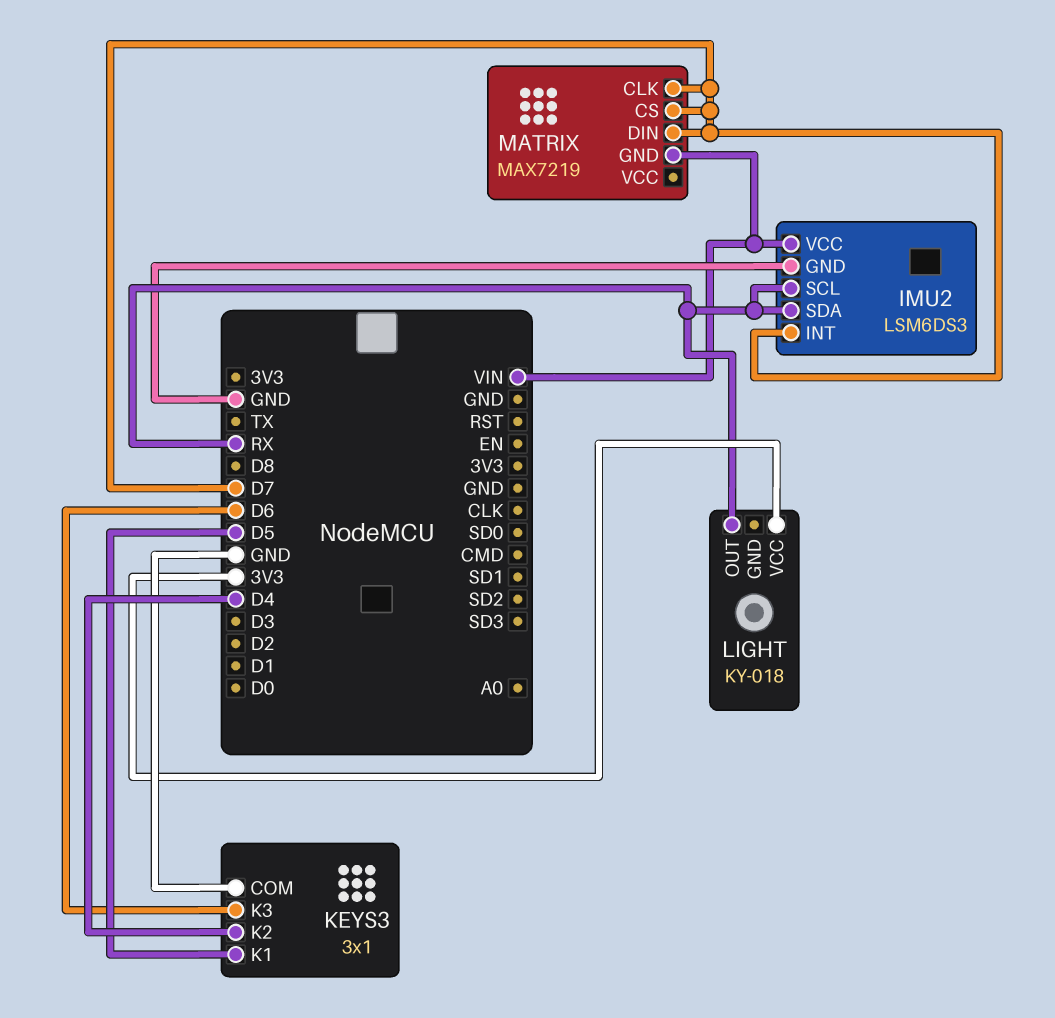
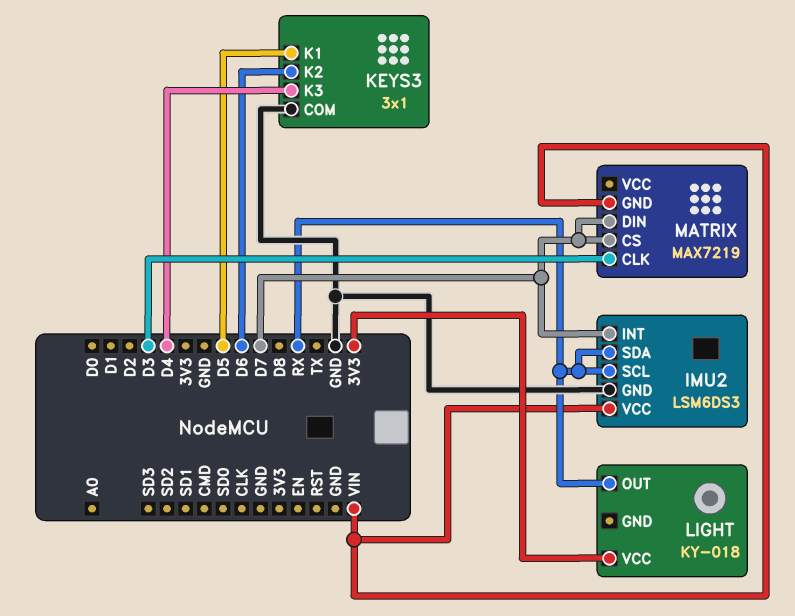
KEYS3 pin K2: D4 -> D6
KEYS3 pin K3: D6 -> D4
MATRIX pin CLK: D7 -> D3

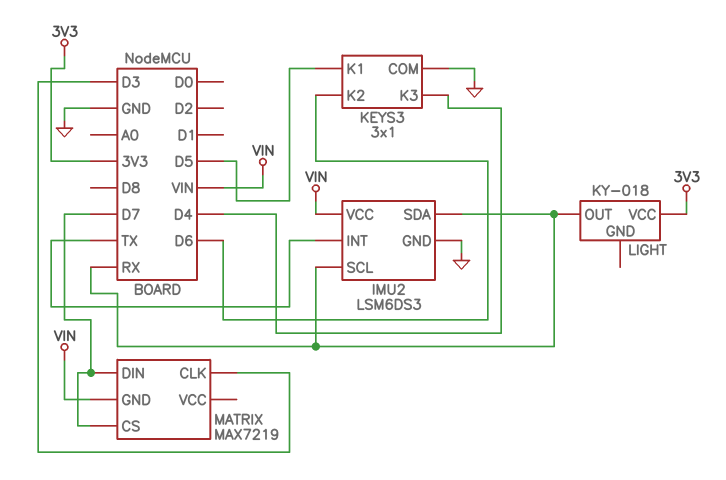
IMU2 pin INT: D7 -> TX

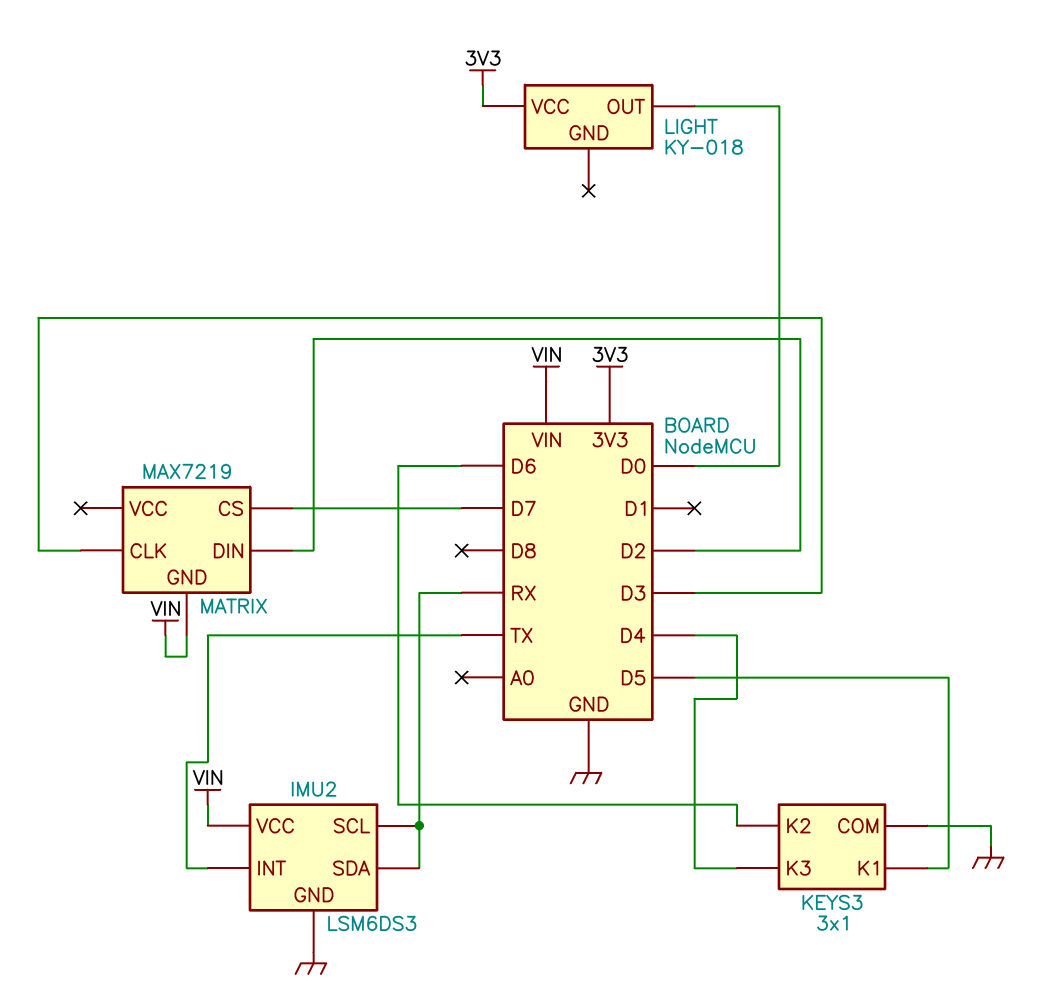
LIGHT pin OUT: RX -> D0
MATRIX pin DIN: D7 -> D2

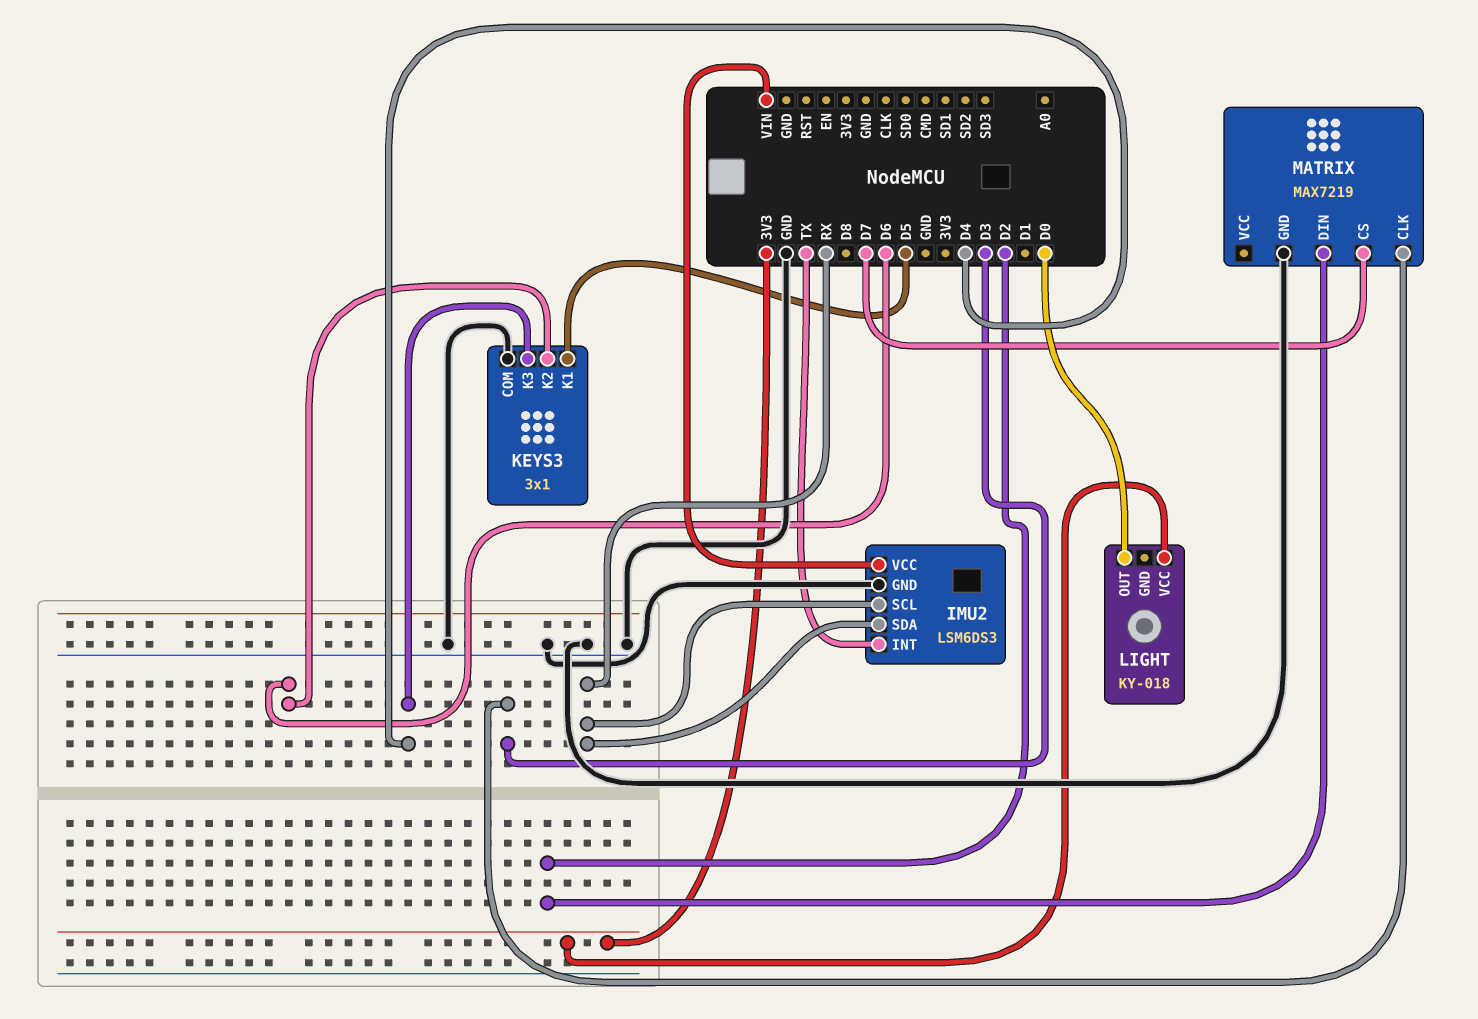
MATRIX pin GND: VIN -> GND

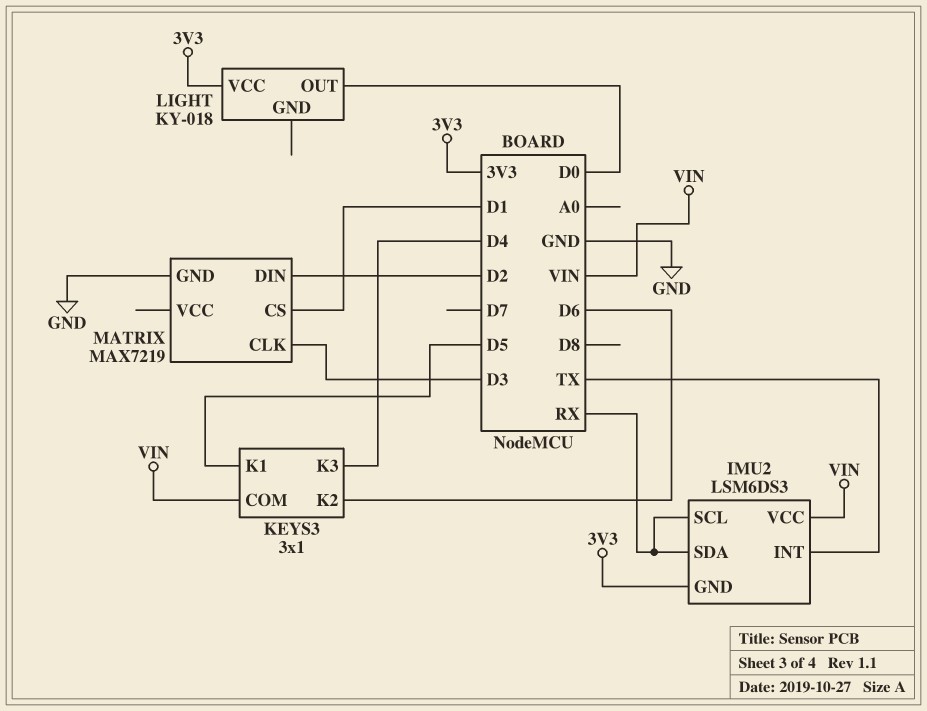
IMU2 pin GND: GND -> 3V3
KEYS3 pin COM: GND -> VIN
MATRIX pin CS: D7 -> D1

